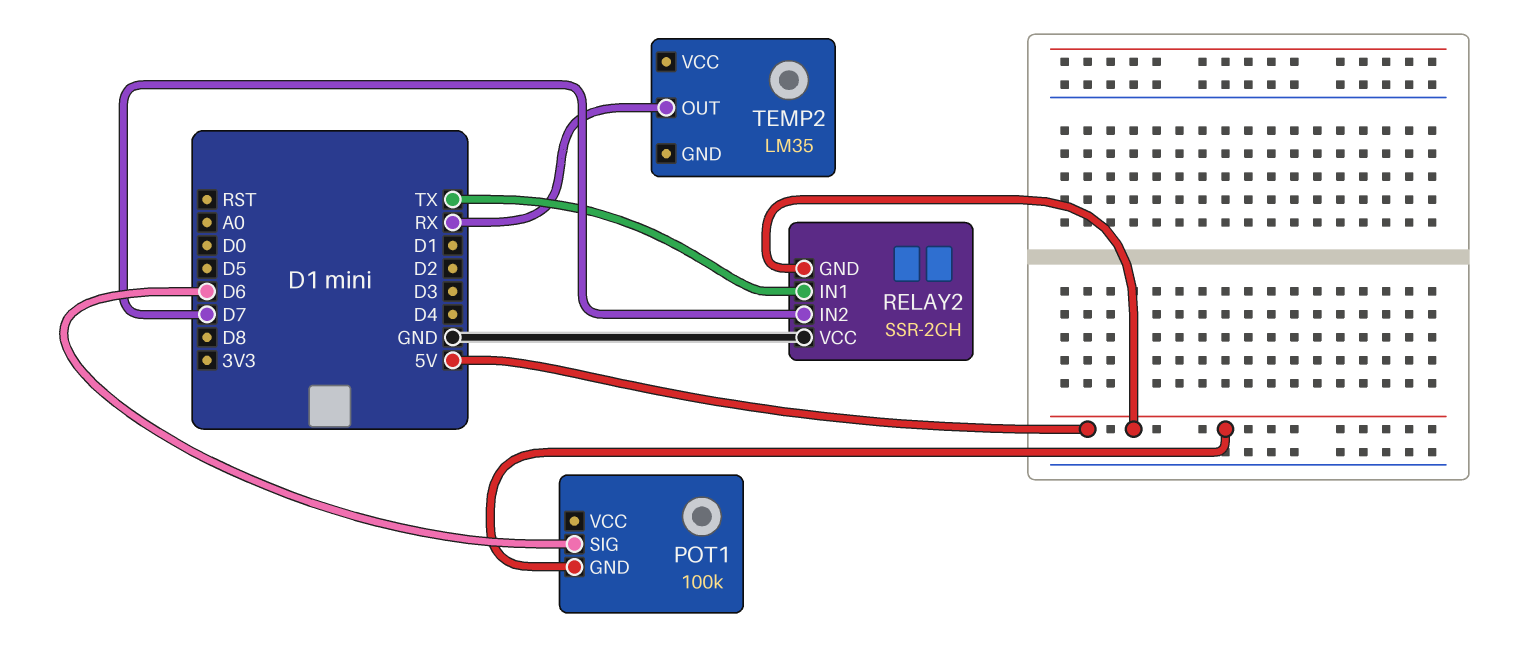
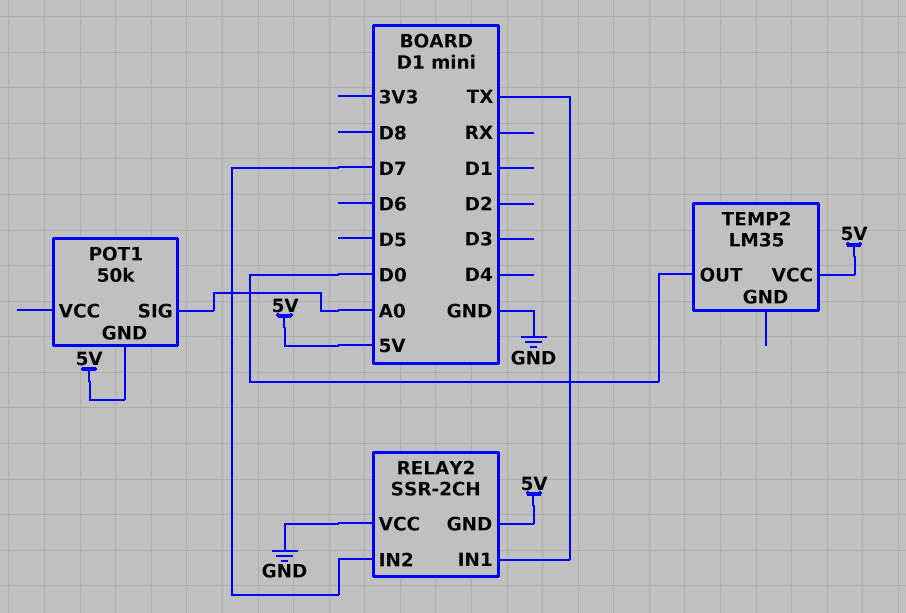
POT1: 100k -> 50k
POT1 pin SIG: D6 -> A0
TEMP2 pin OUT: RX -> D0
TEMP2 pin VCC: none -> 5V

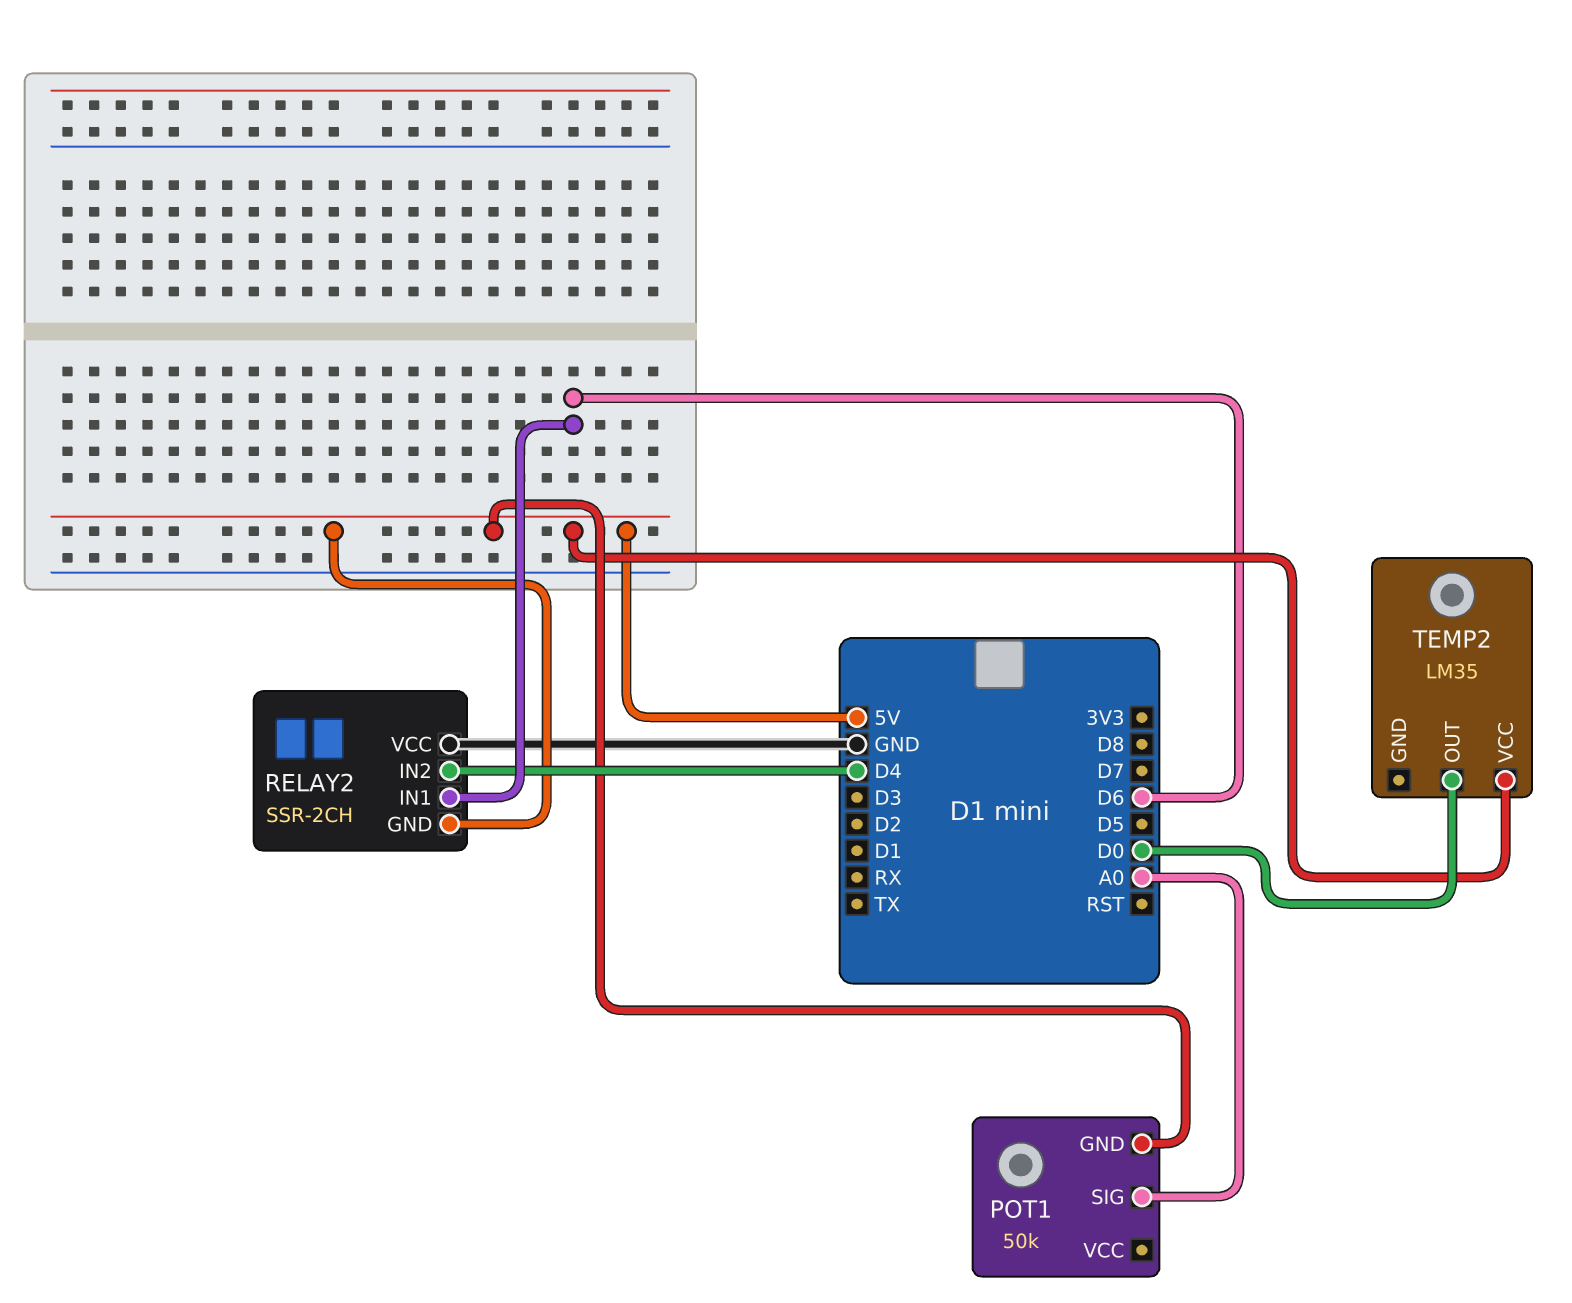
RELAY2 pin IN1: TX -> D6
RELAY2 pin IN2: D7 -> D4

